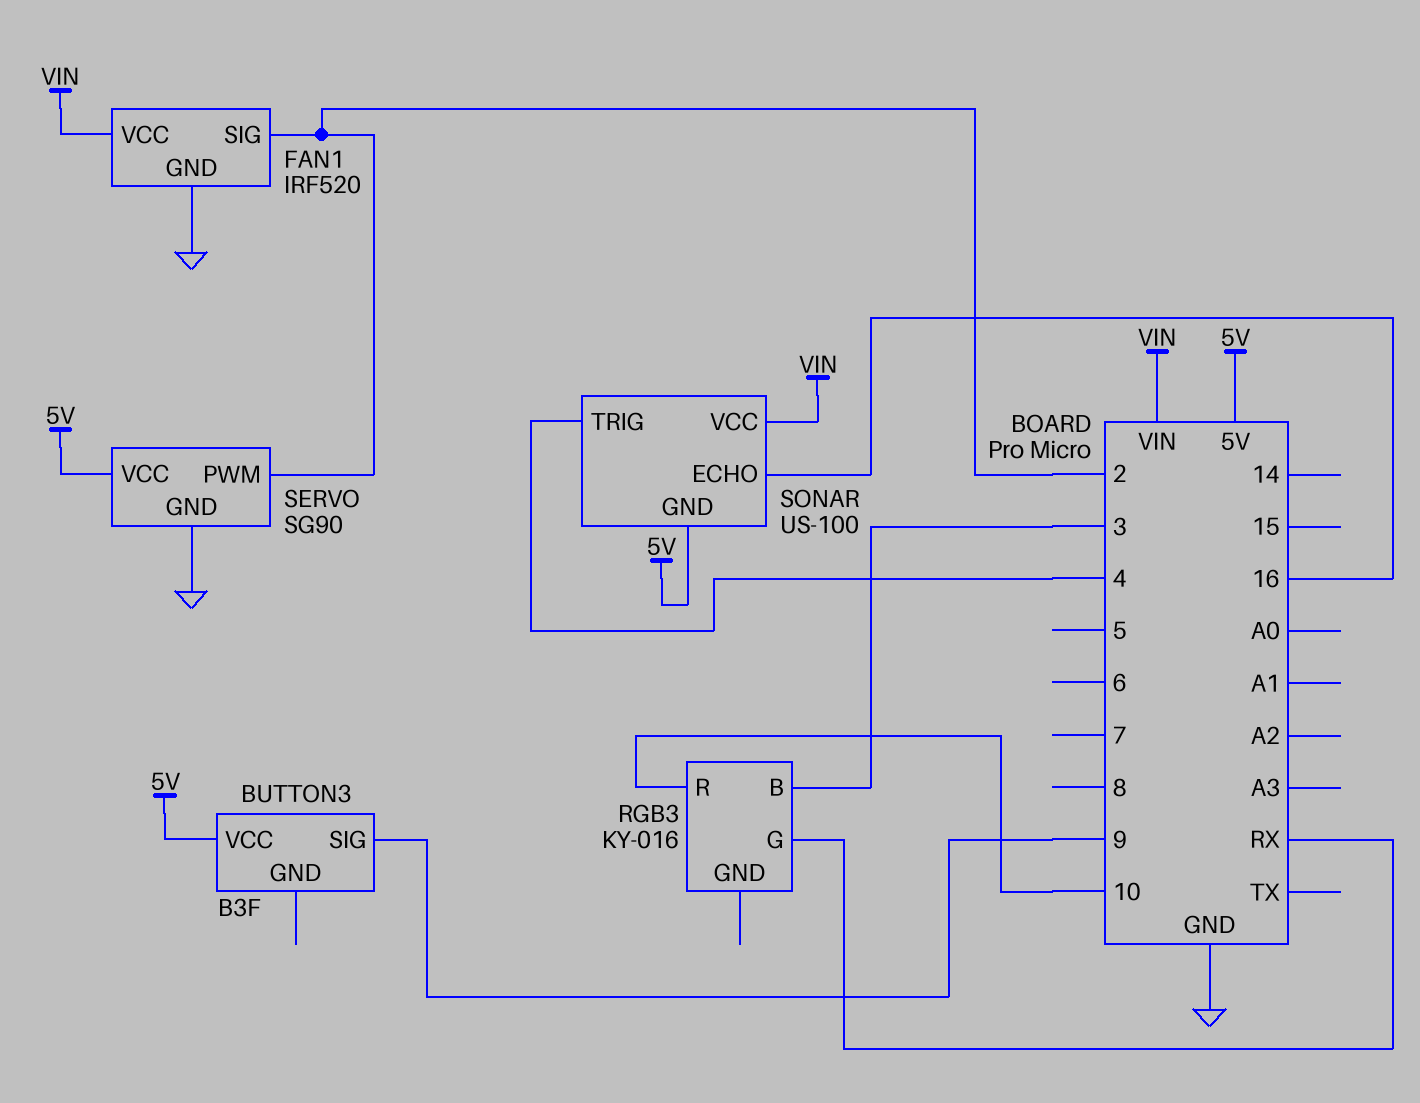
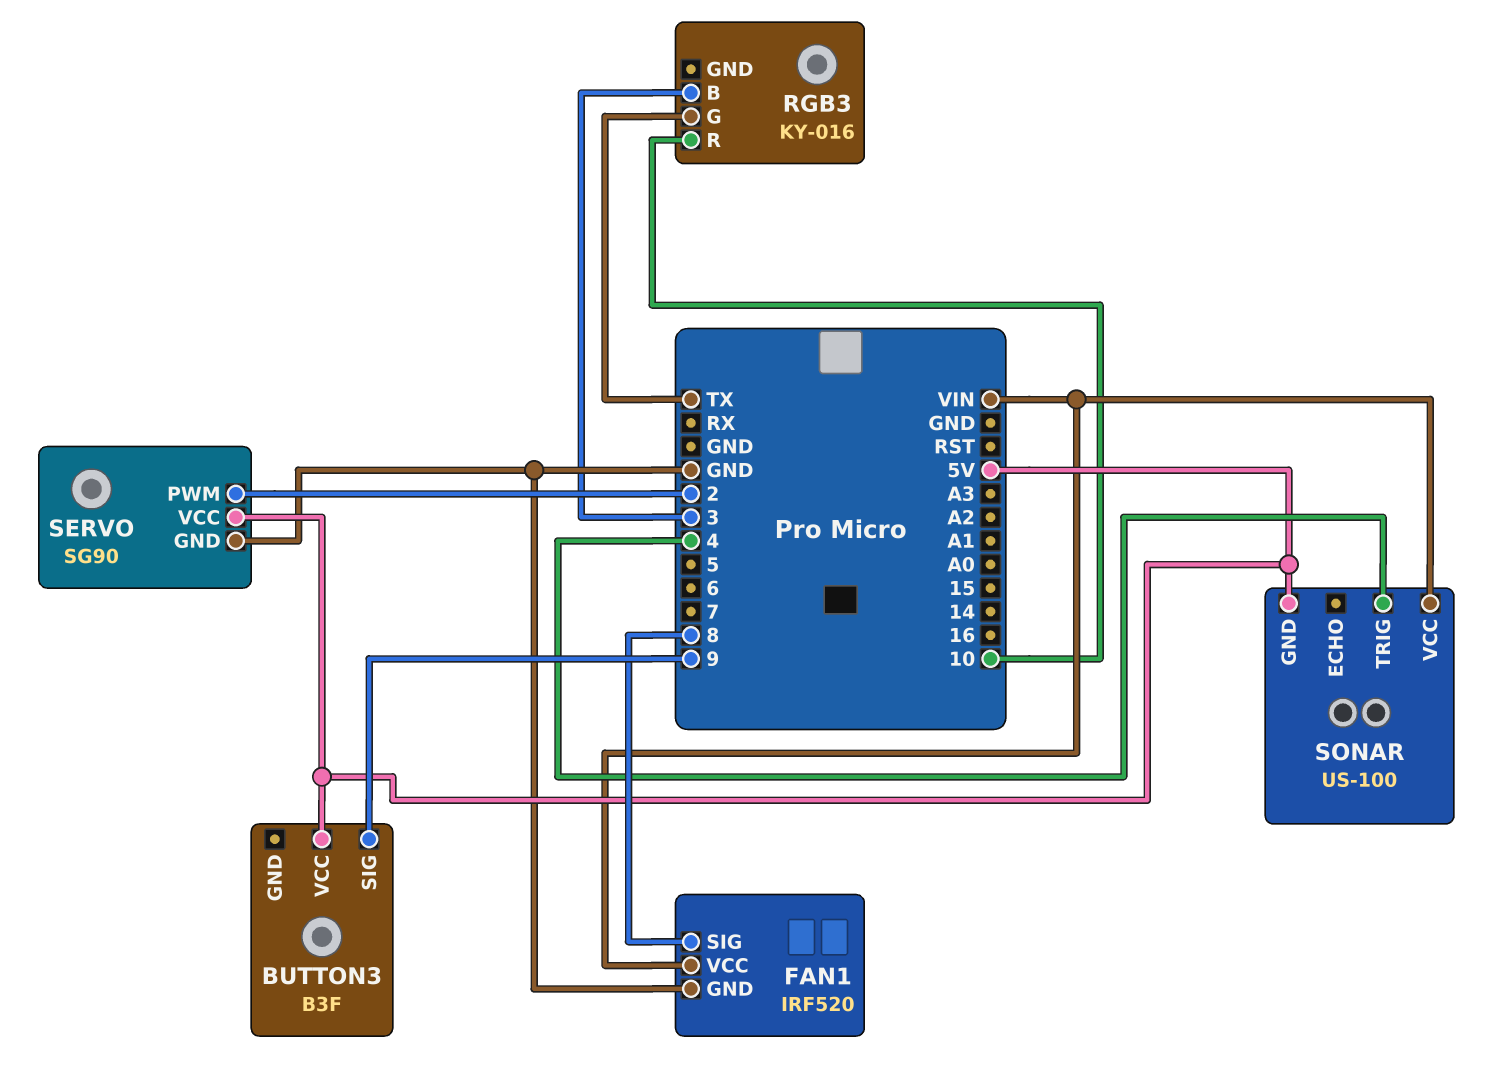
FAN1 pin SIG: 2 -> 8
RGB3 pin G: RX -> TX
SONAR pin ECHO: 16 -> none

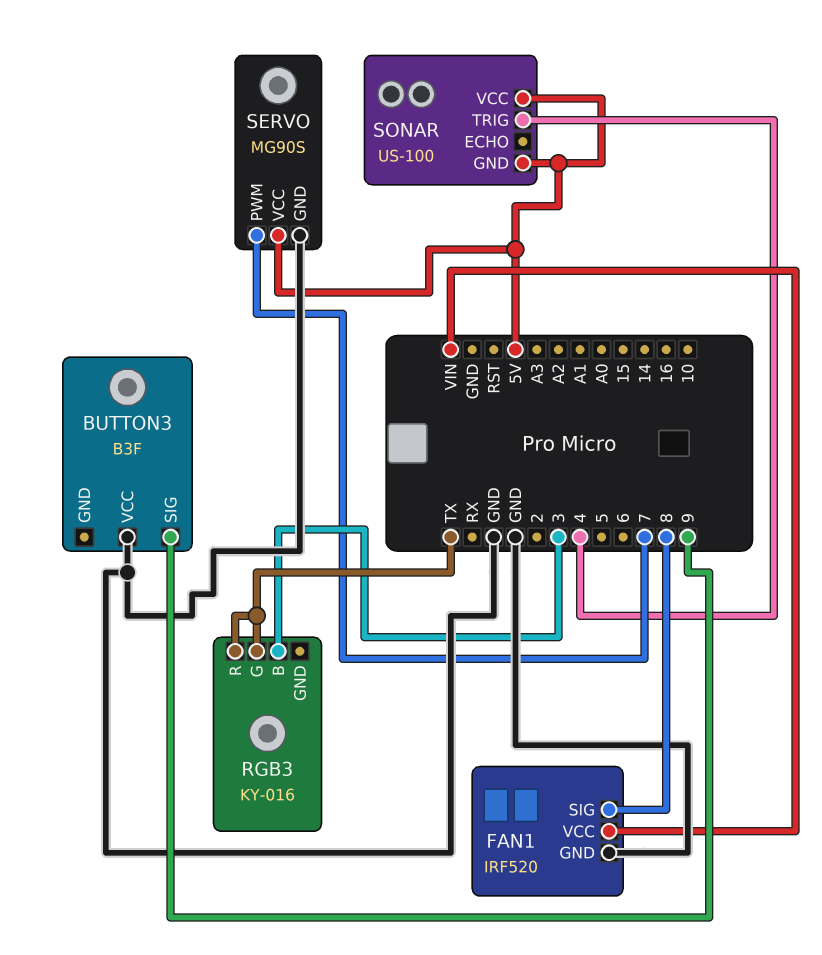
BUTTON3 pin VCC: 5V -> GND
RGB3 pin R: 10 -> TX
SERVO: SG90 -> MG90S
SERVO pin PWM: 2 -> 7
SONAR pin VCC: VIN -> 5V

